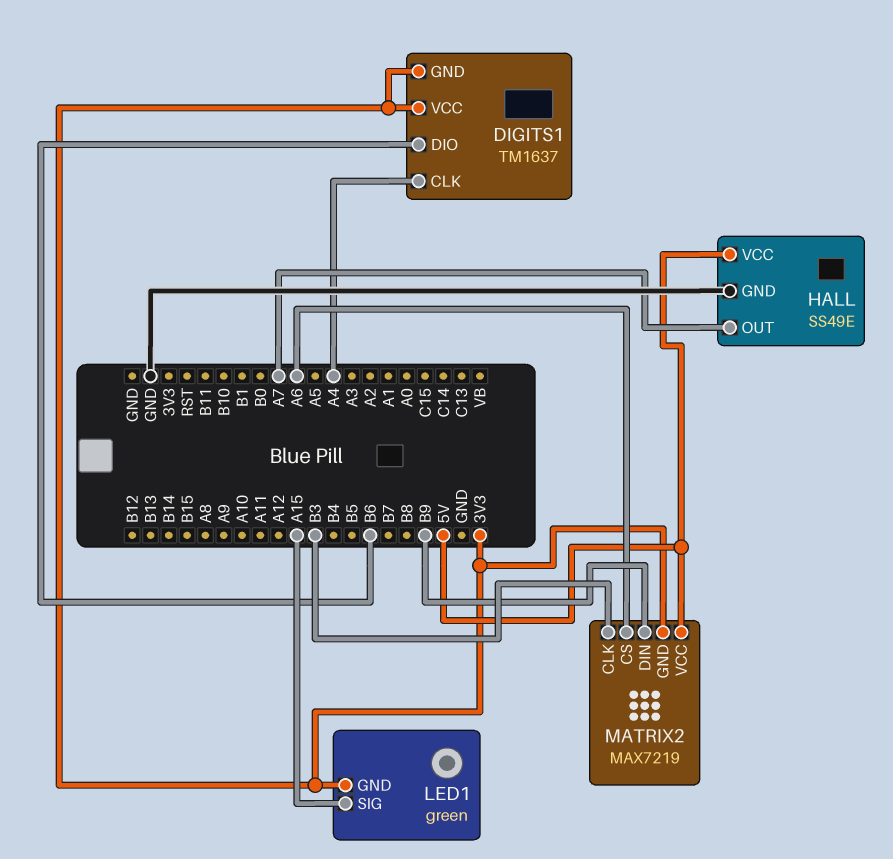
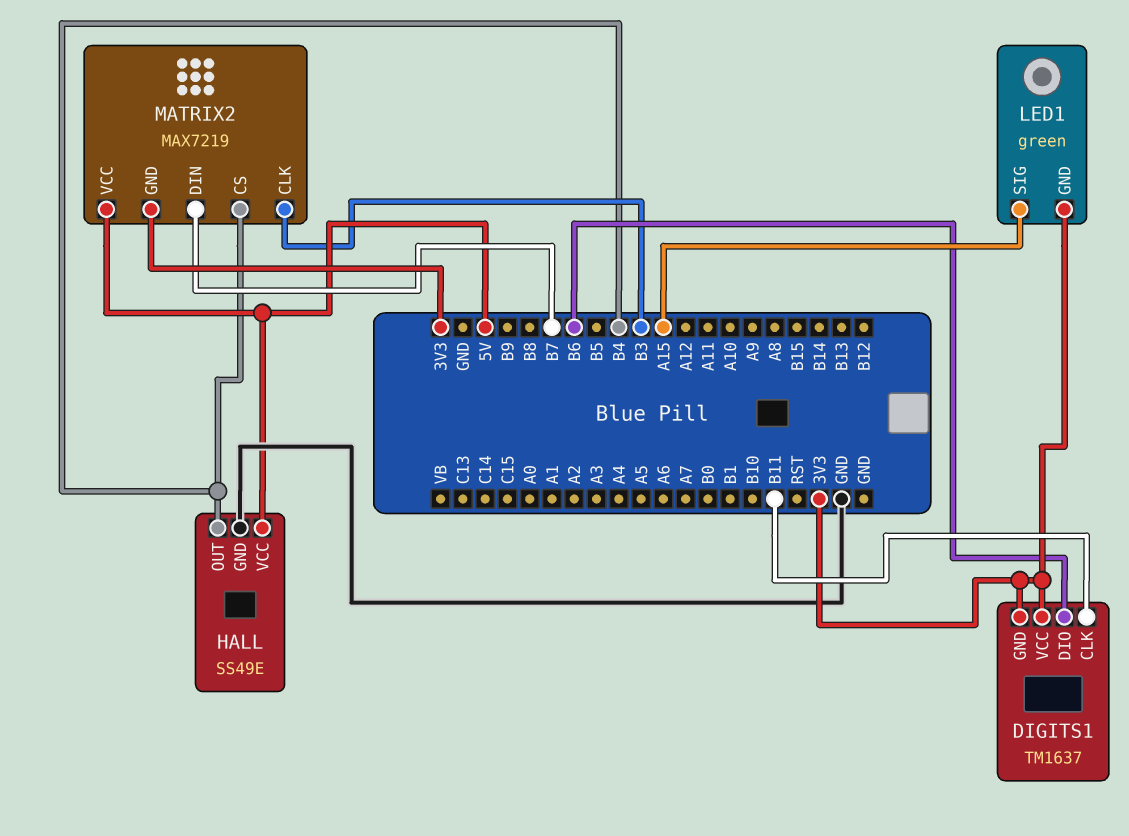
DIGITS1 pin CLK: A4 -> B11
HALL pin OUT: A7 -> B4
MATRIX2 pin CS: A6 -> B4
MATRIX2 pin DIN: B9 -> B7

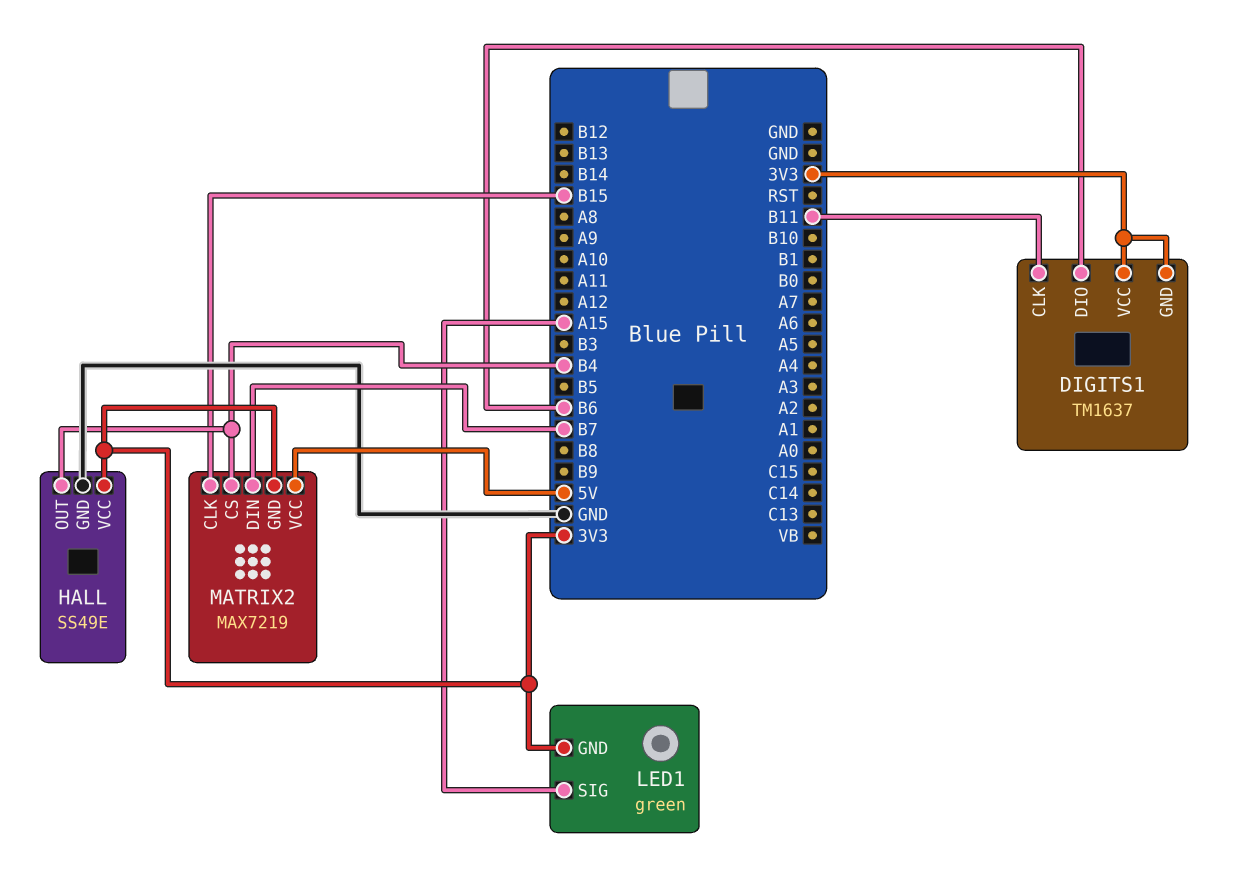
HALL pin VCC: 5V -> 3V3
MATRIX2 pin CLK: B3 -> B15

